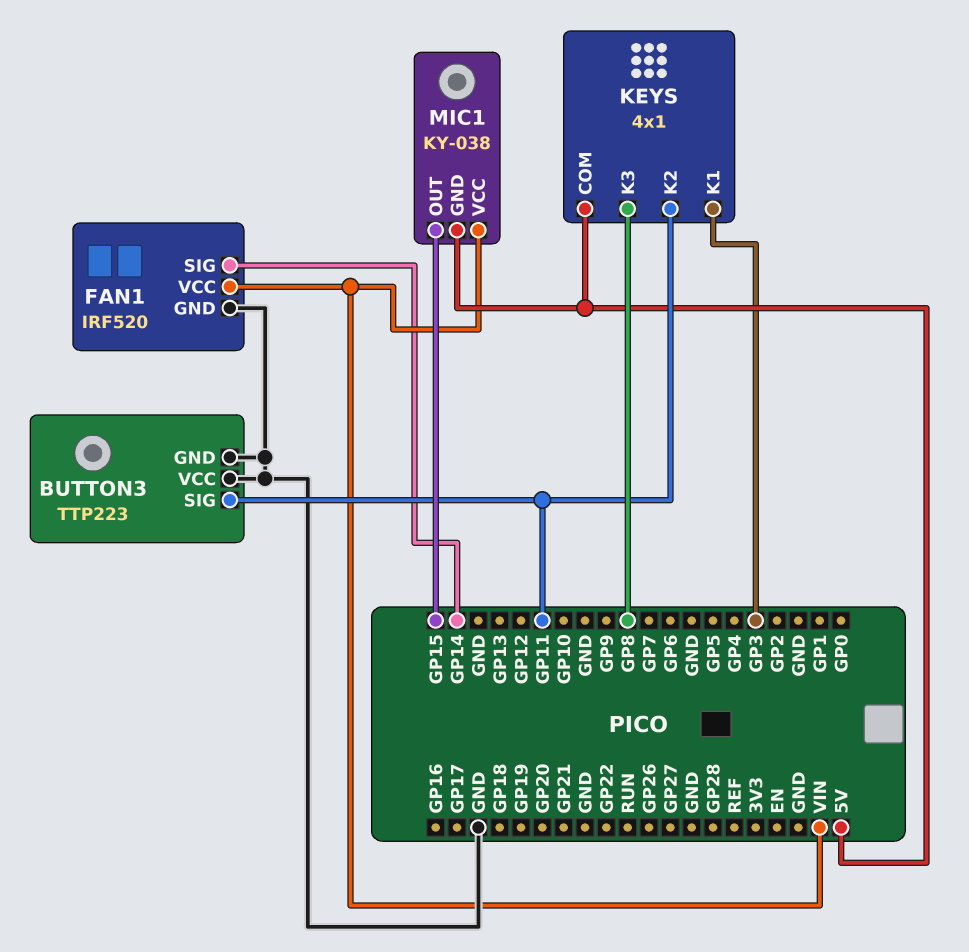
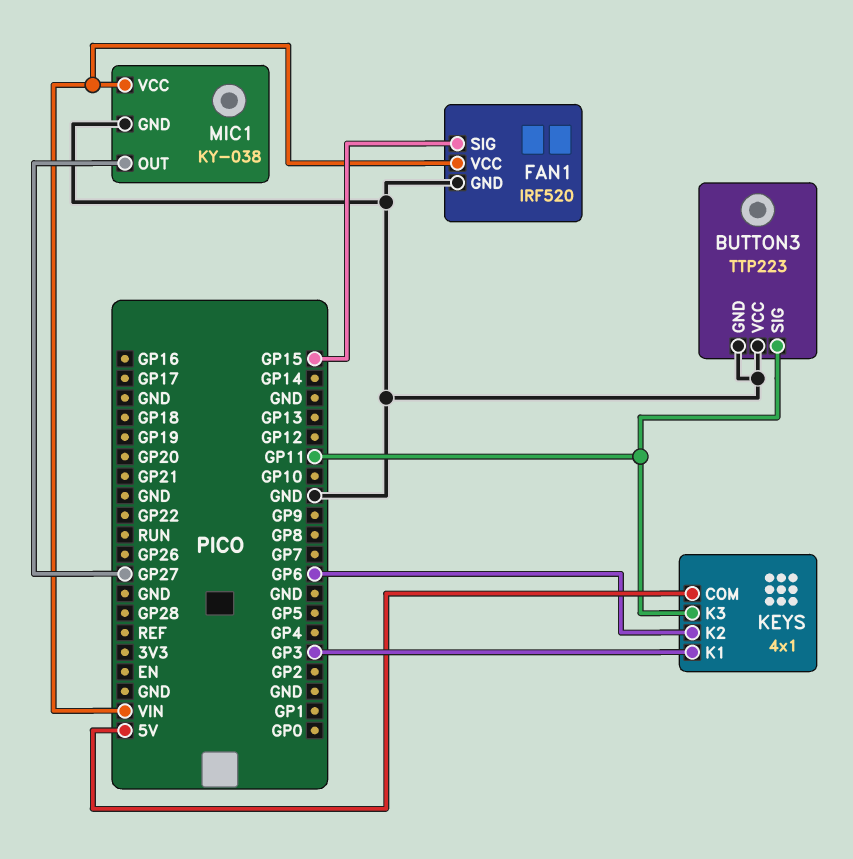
FAN1 pin SIG: GP14 -> GP15
KEYS pin K2: GP11 -> GP6
KEYS pin K3: GP8 -> GP11
MIC1 pin GND: 5V -> GND
MIC1 pin OUT: GP15 -> GP27

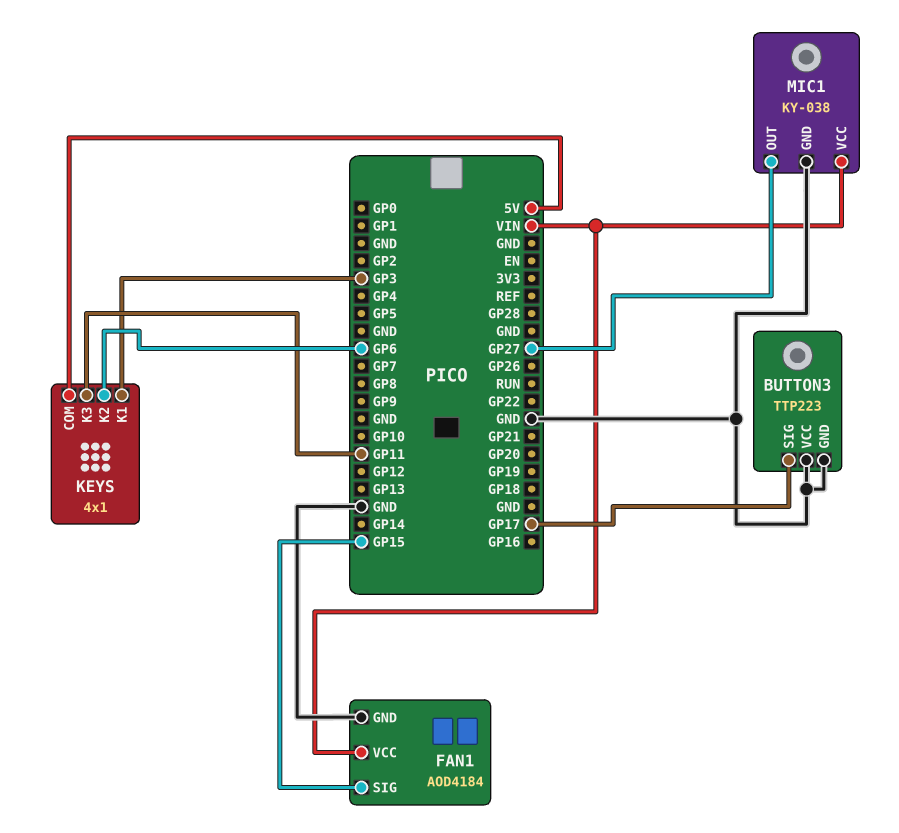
BUTTON3 pin SIG: GP11 -> GP17
FAN1: IRF520 -> AOD4184

